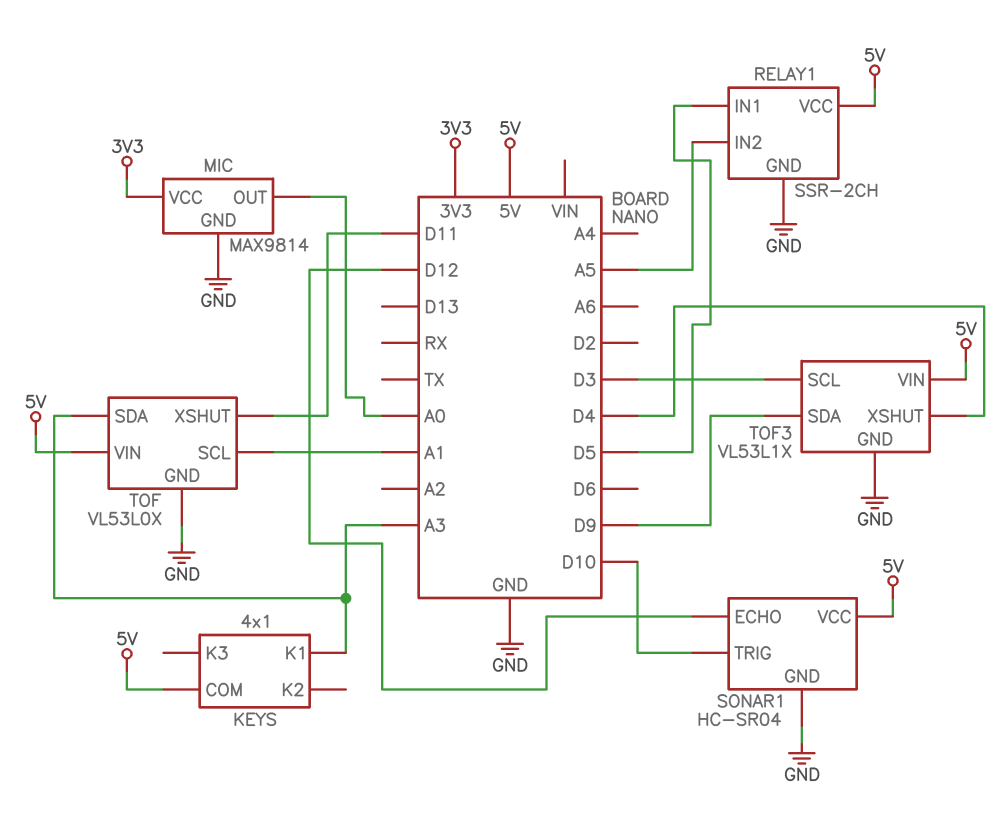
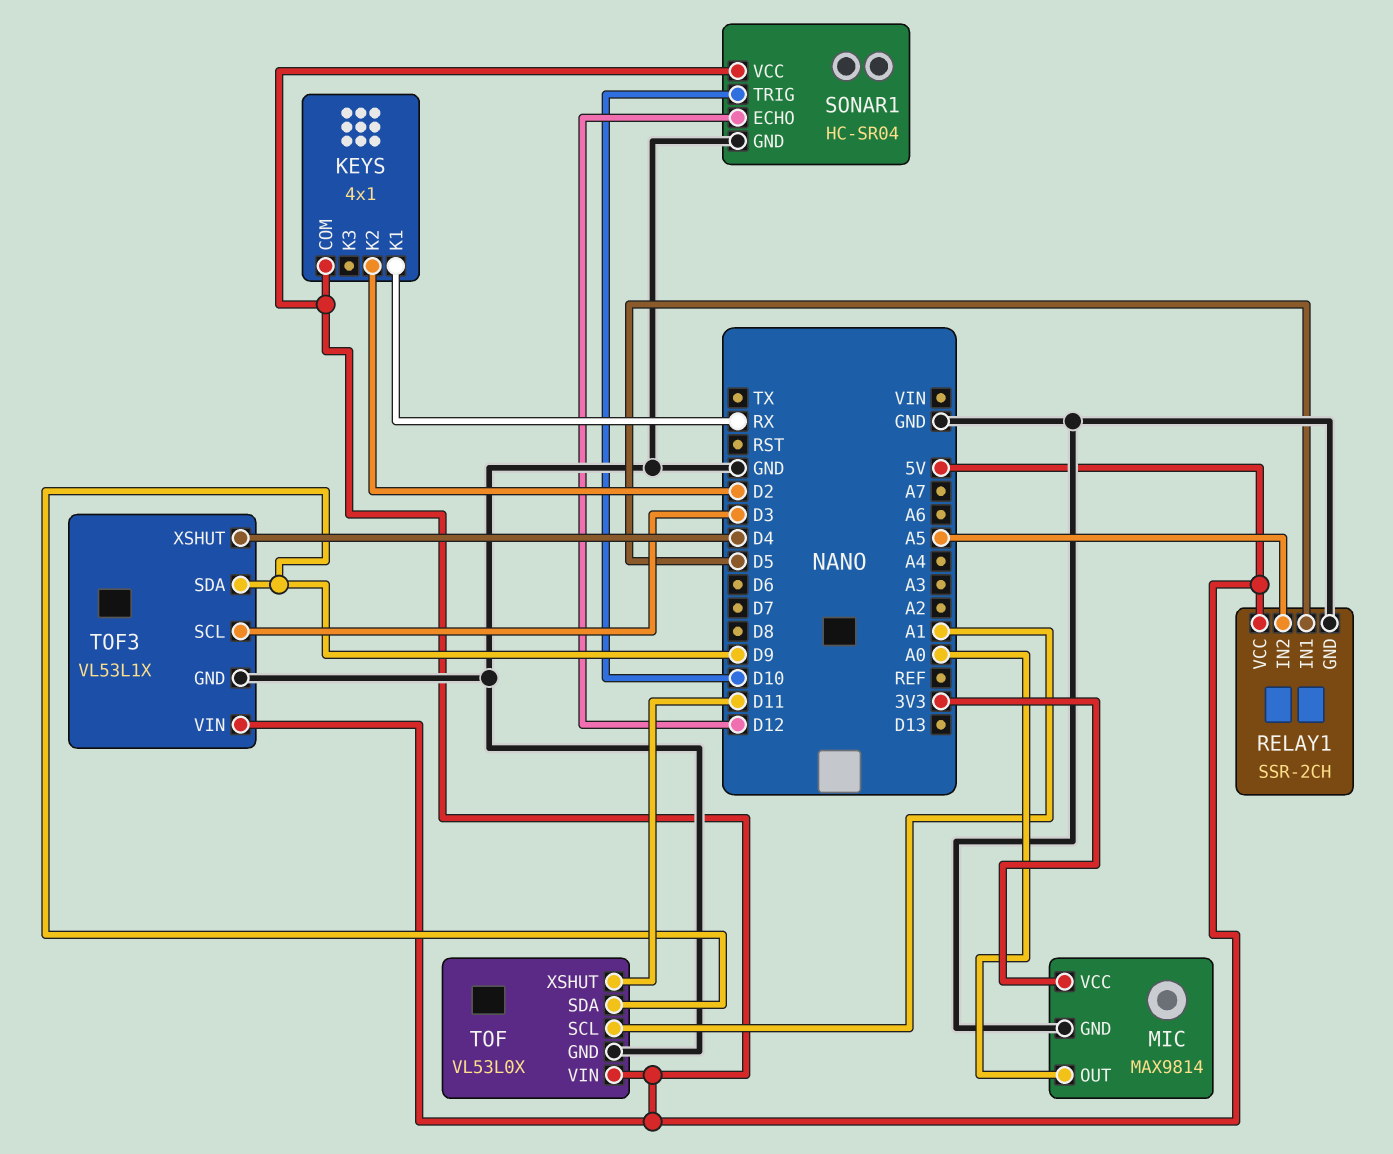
KEYS pin K1: A3 -> RX
KEYS pin K2: none -> D2
TOF pin SDA: A3 -> D9

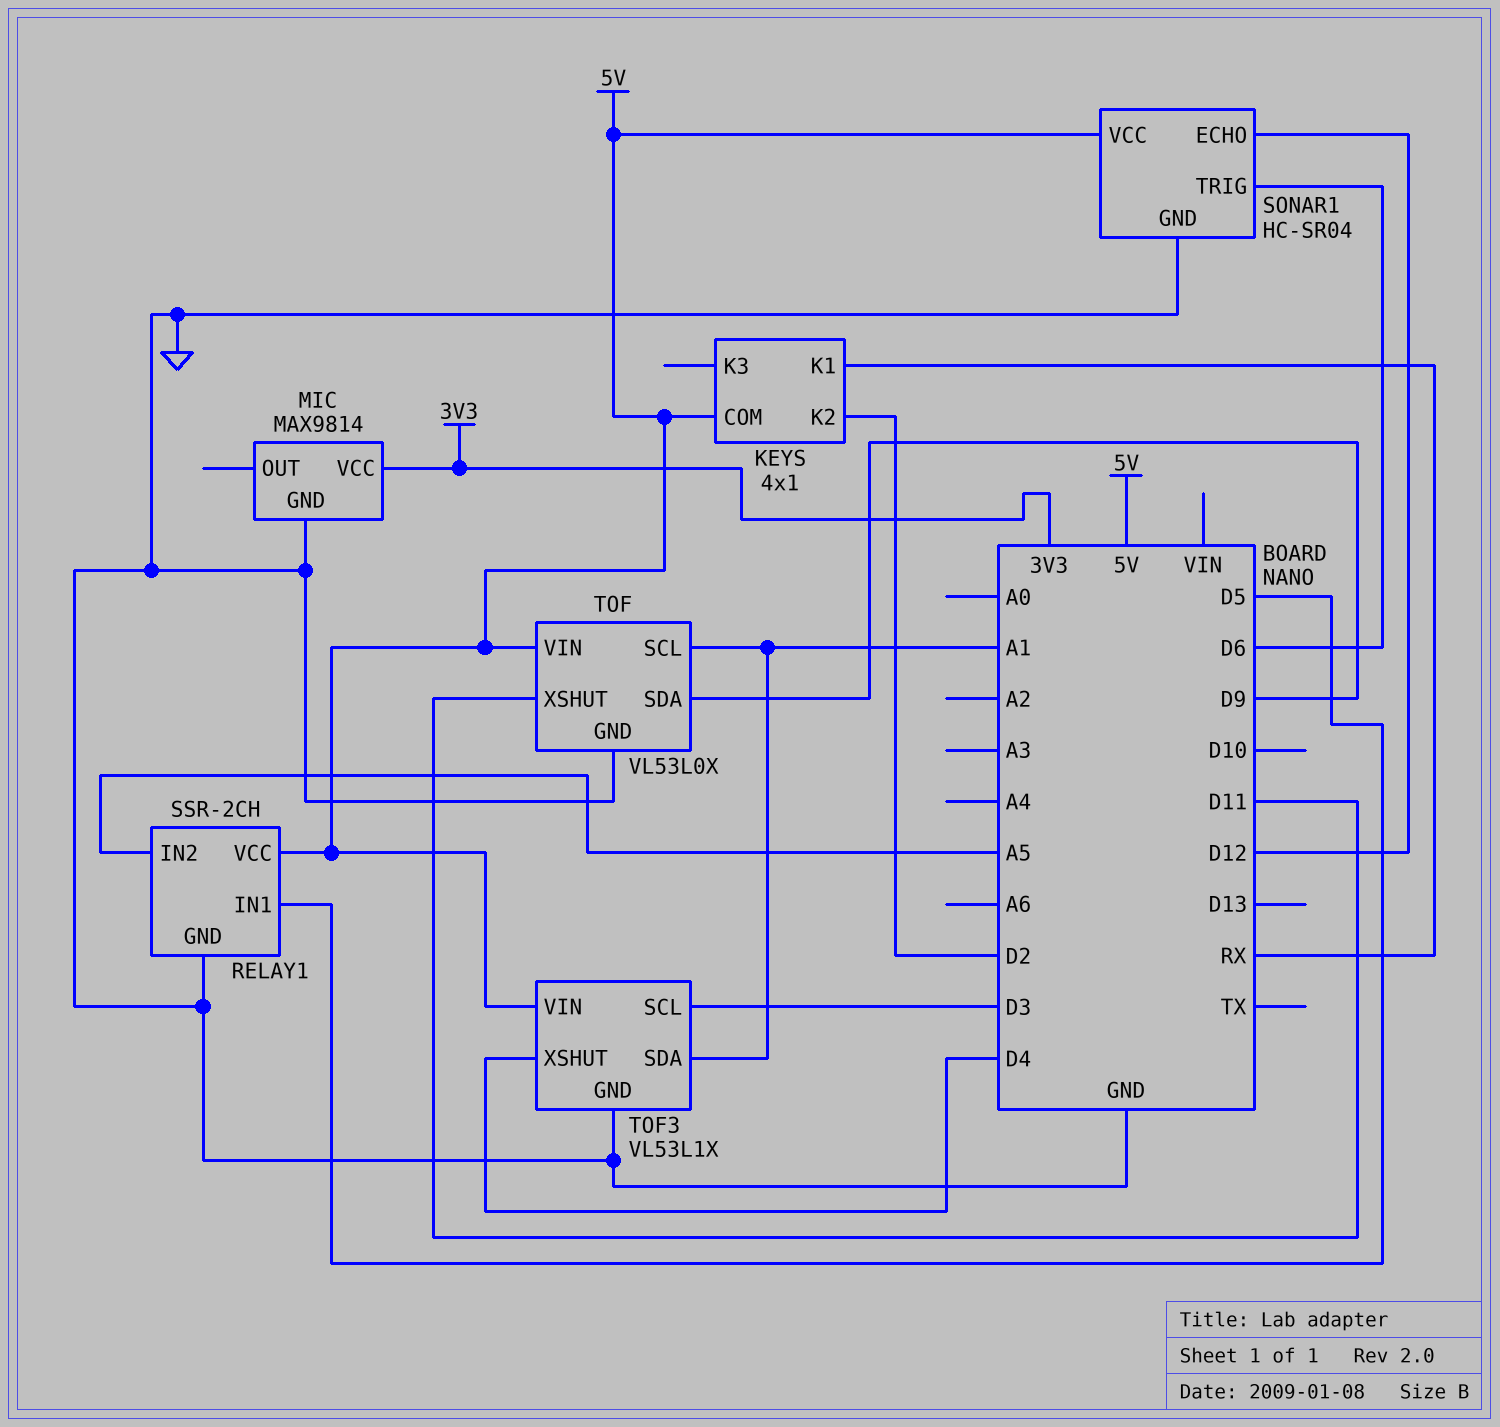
MIC pin OUT: A0 -> none
SONAR1 pin TRIG: D10 -> D6
TOF3 pin SDA: D9 -> A1

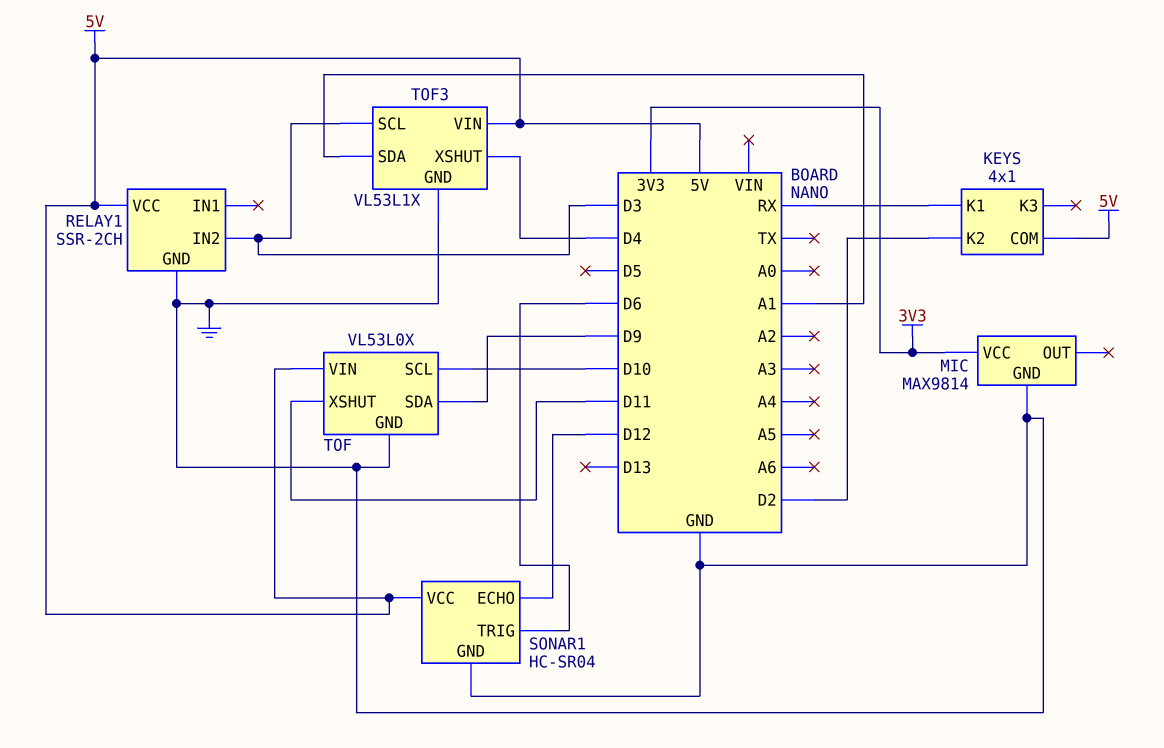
RELAY1 pin IN1: D5 -> none
RELAY1 pin IN2: A5 -> D3
TOF pin SCL: A1 -> D10

